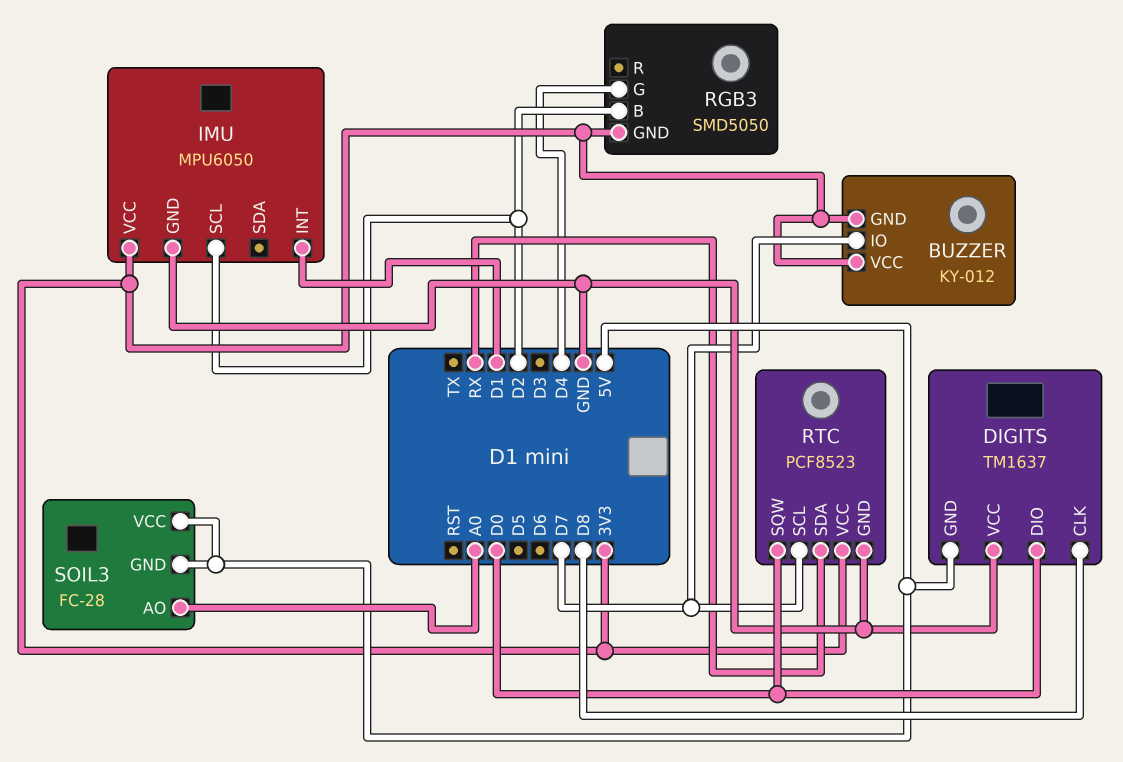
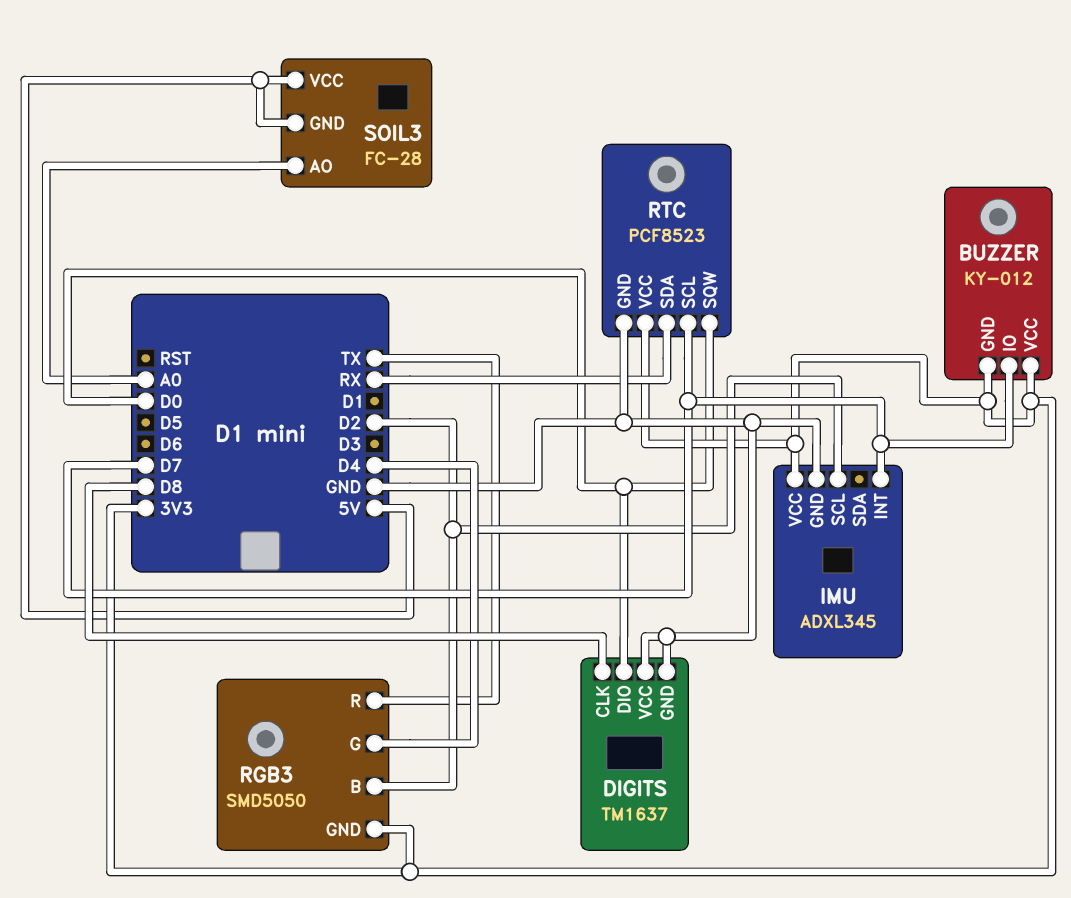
DIGITS pin GND: 5V -> GND
IMU: MPU6050 -> ADXL345
IMU pin INT: D1 -> D7
RGB3 pin R: none -> TX

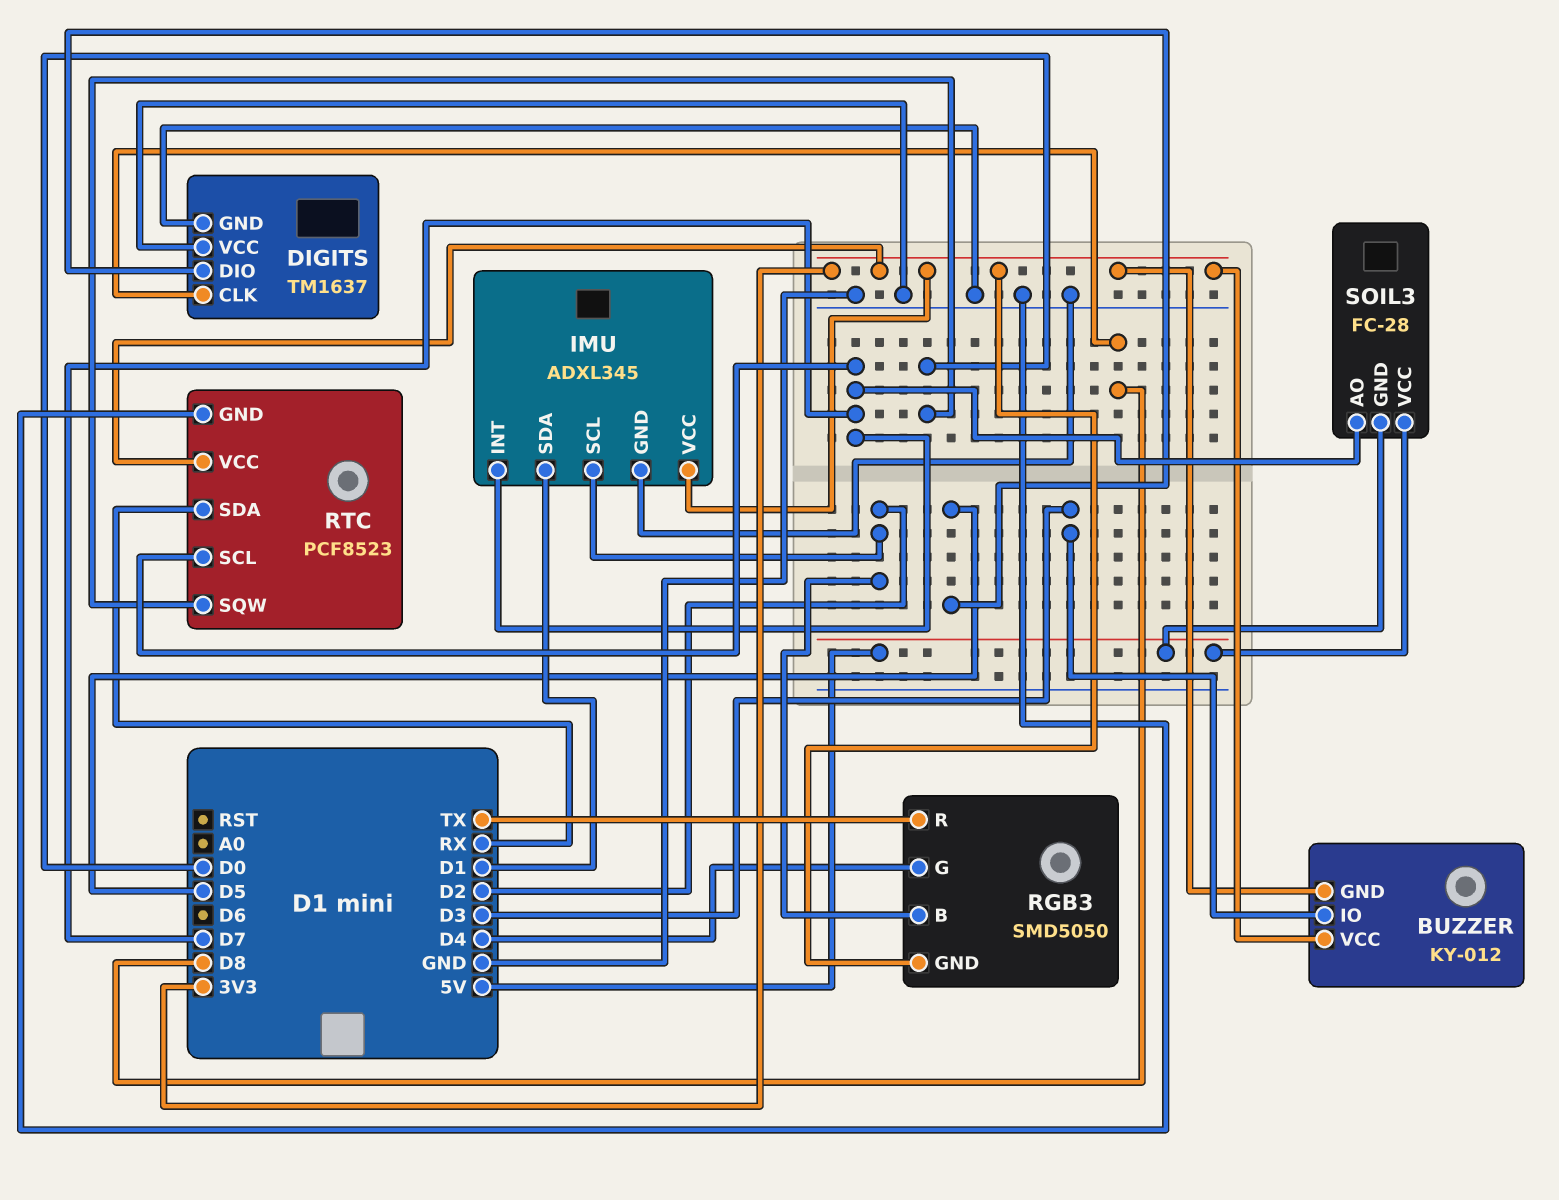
BUZZER pin IO: D7 -> D3
DIGITS pin DIO: D0 -> D5
IMU pin SDA: none -> D1
SOIL3 pin AO: A0 -> D7

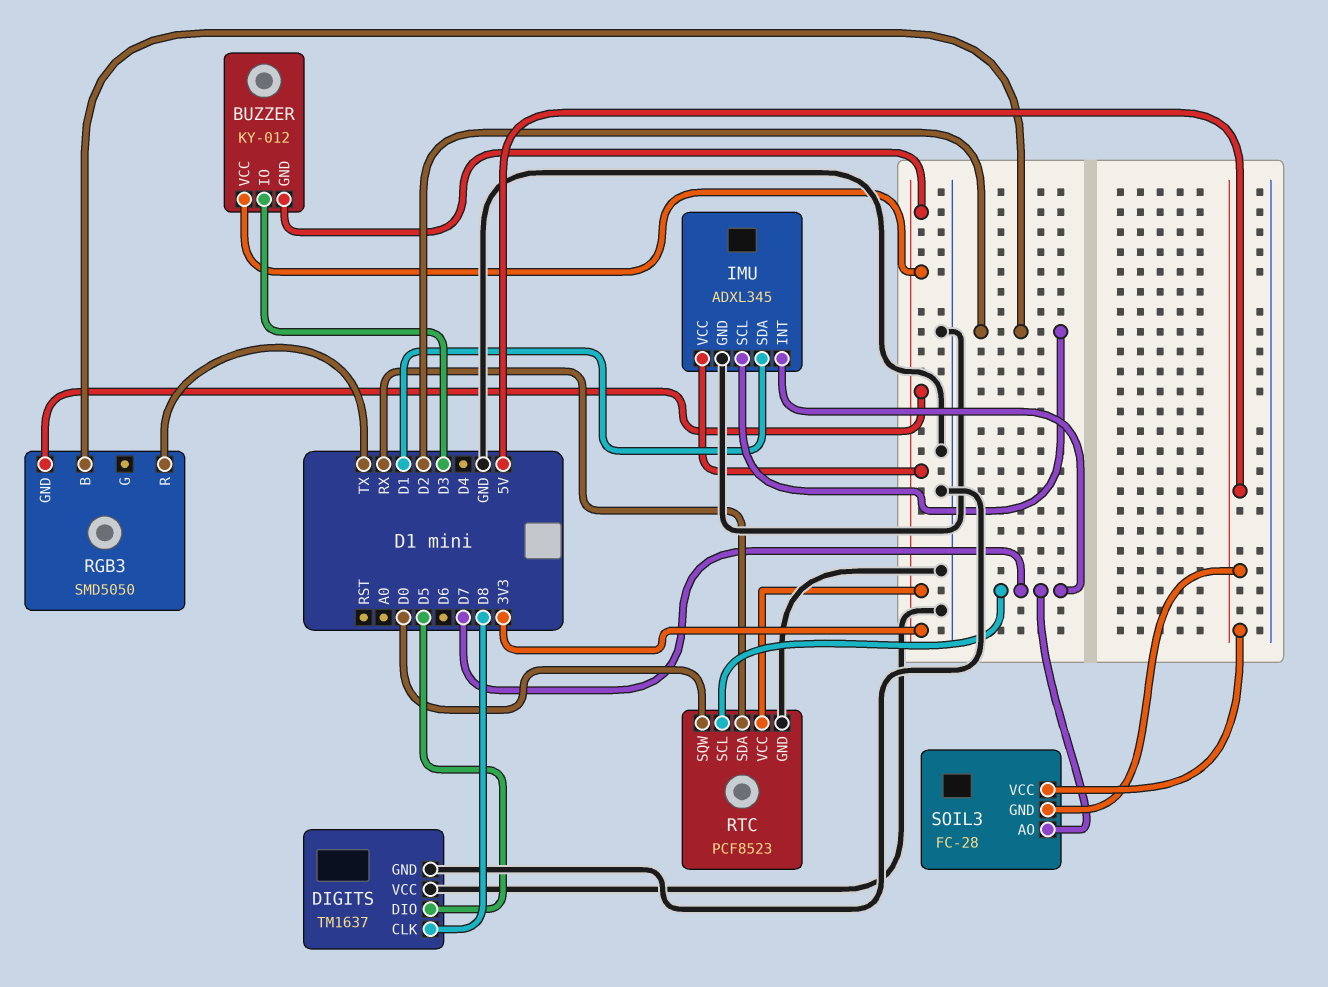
RGB3 pin G: D4 -> none

